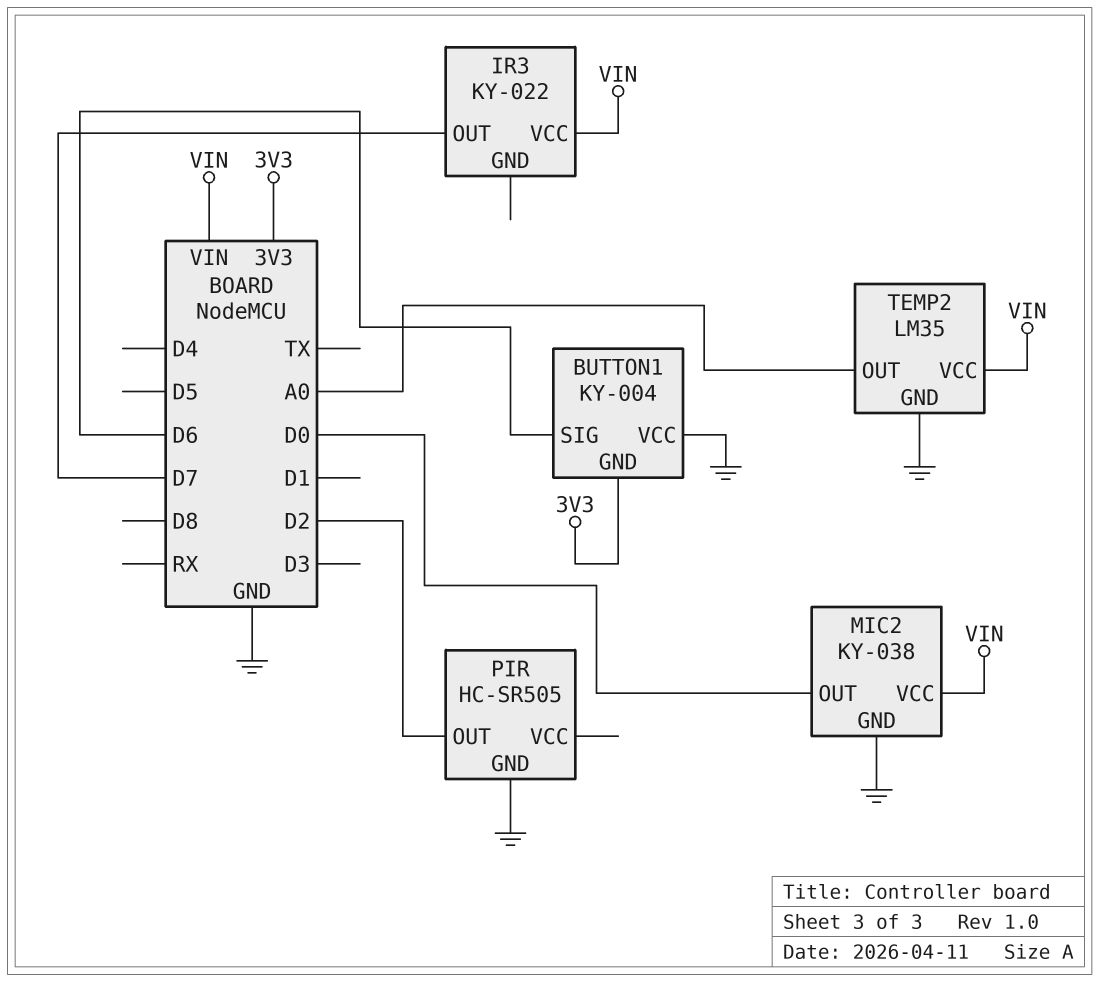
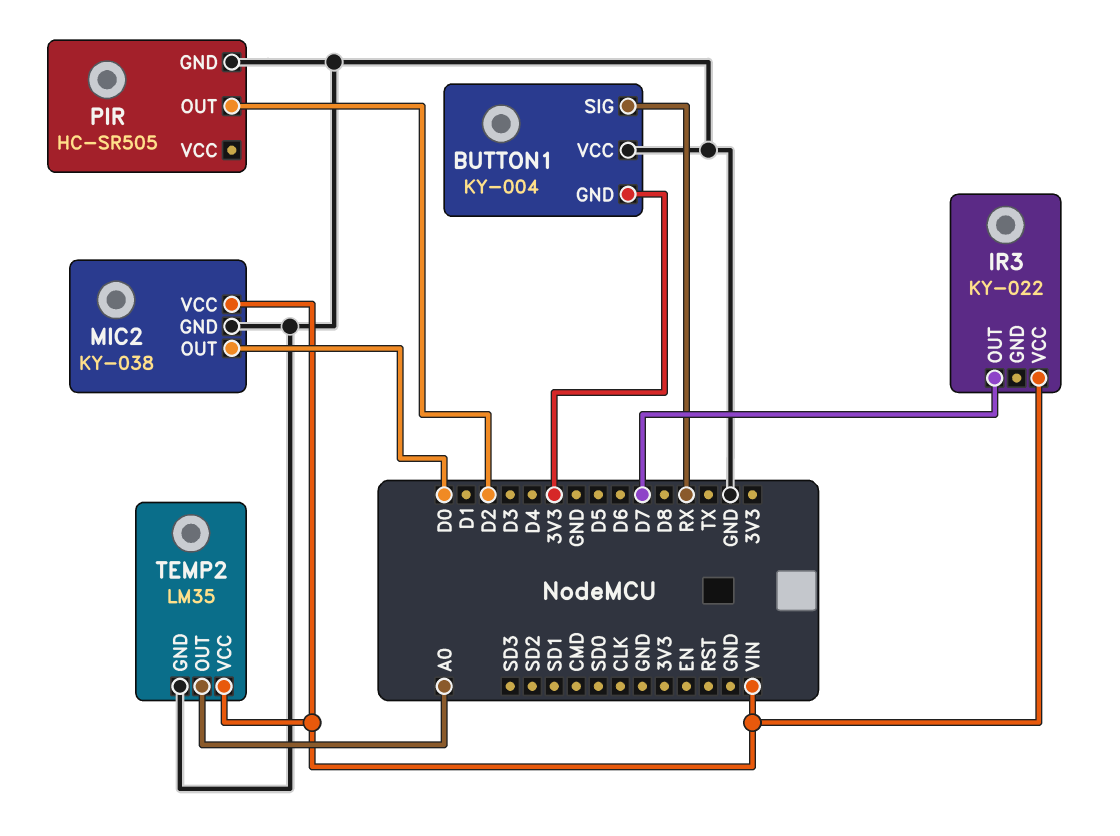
BUTTON1 pin SIG: D6 -> RX

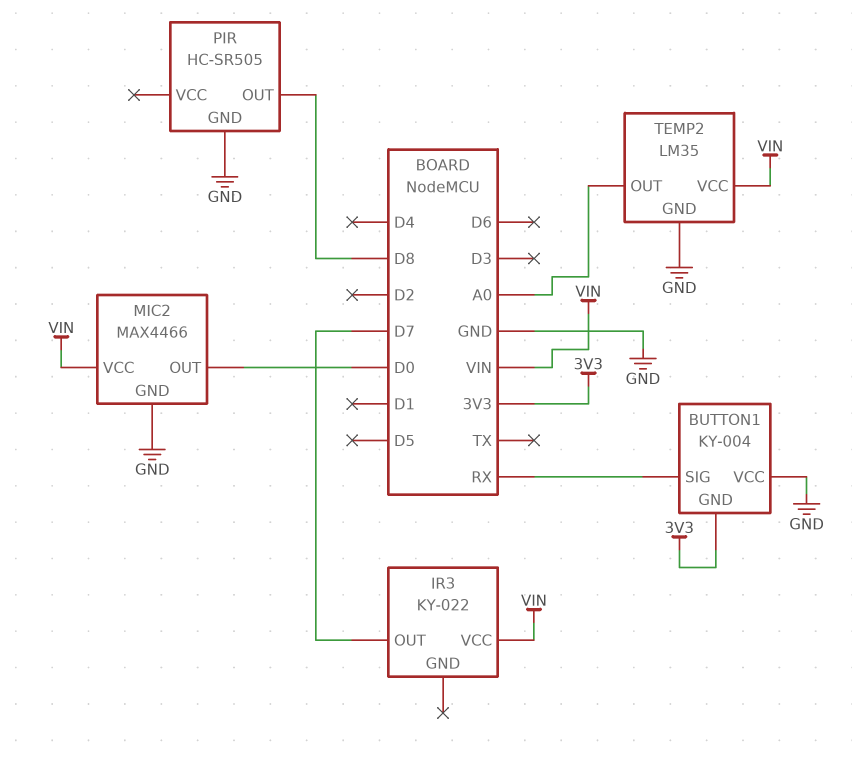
MIC2: KY-038 -> MAX4466
PIR pin OUT: D2 -> D8

